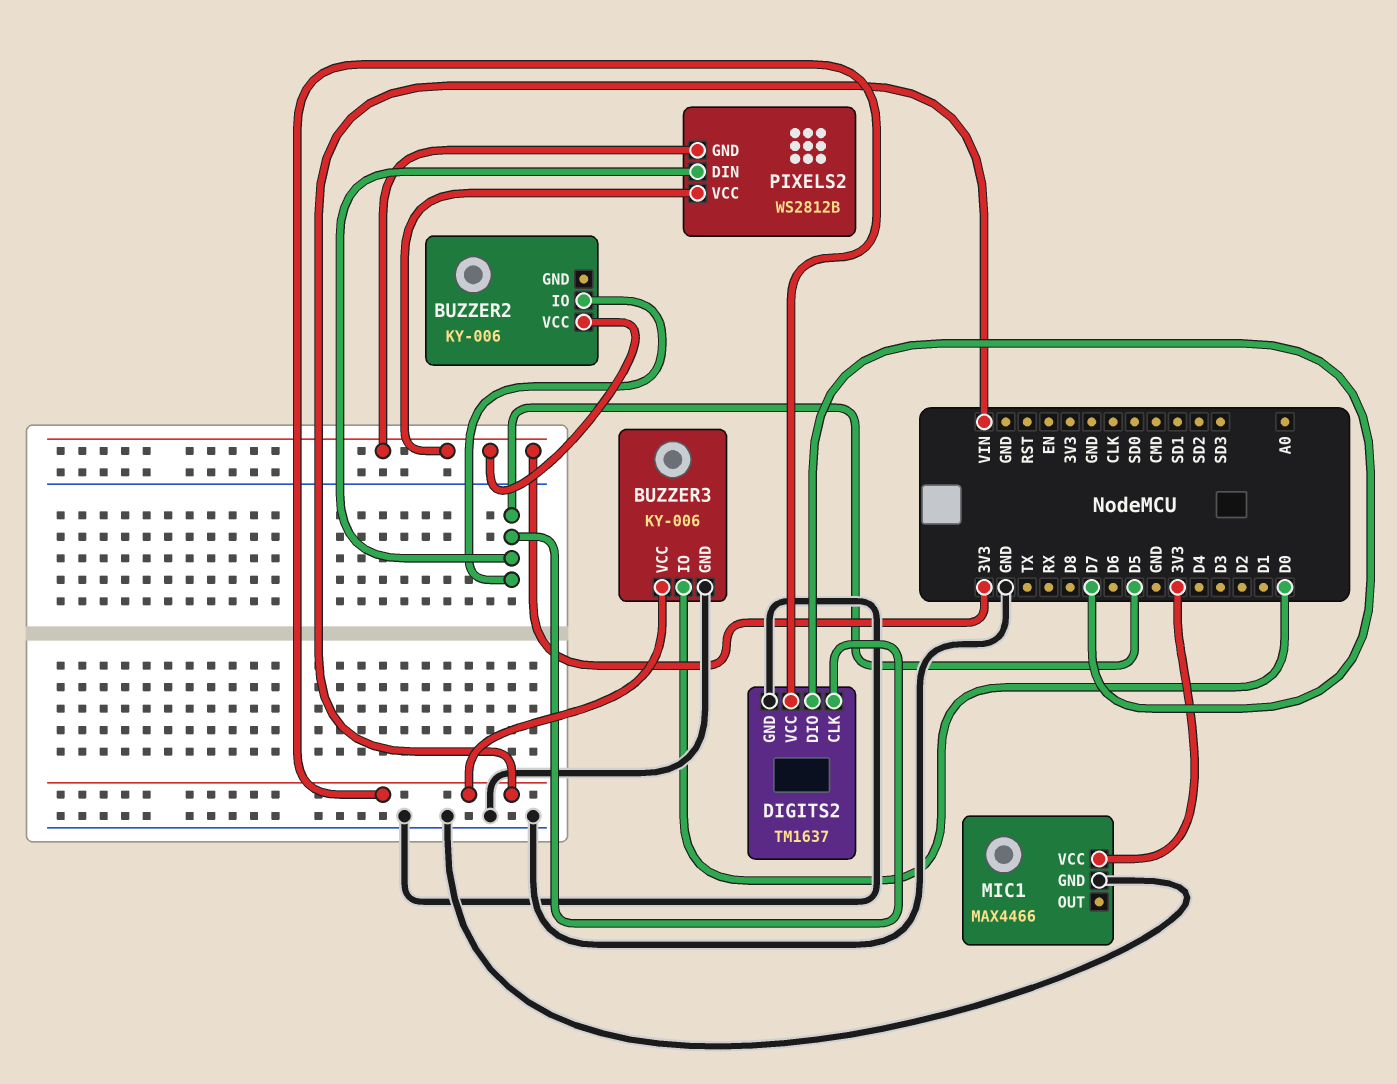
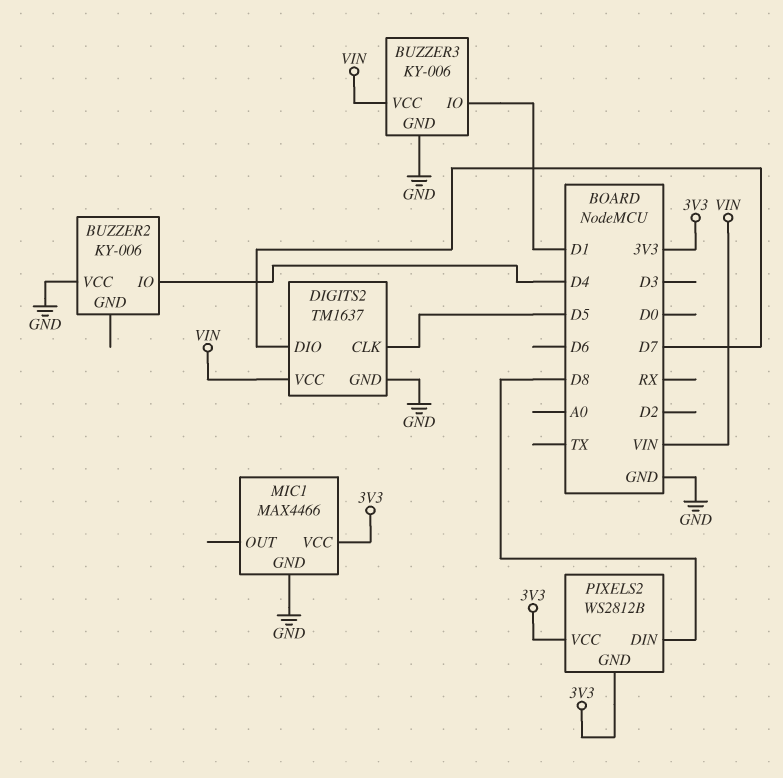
BUZZER2 pin IO: D5 -> D4
BUZZER2 pin VCC: 3V3 -> GND
BUZZER3 pin IO: D0 -> D1
PIXELS2 pin DIN: D5 -> D8

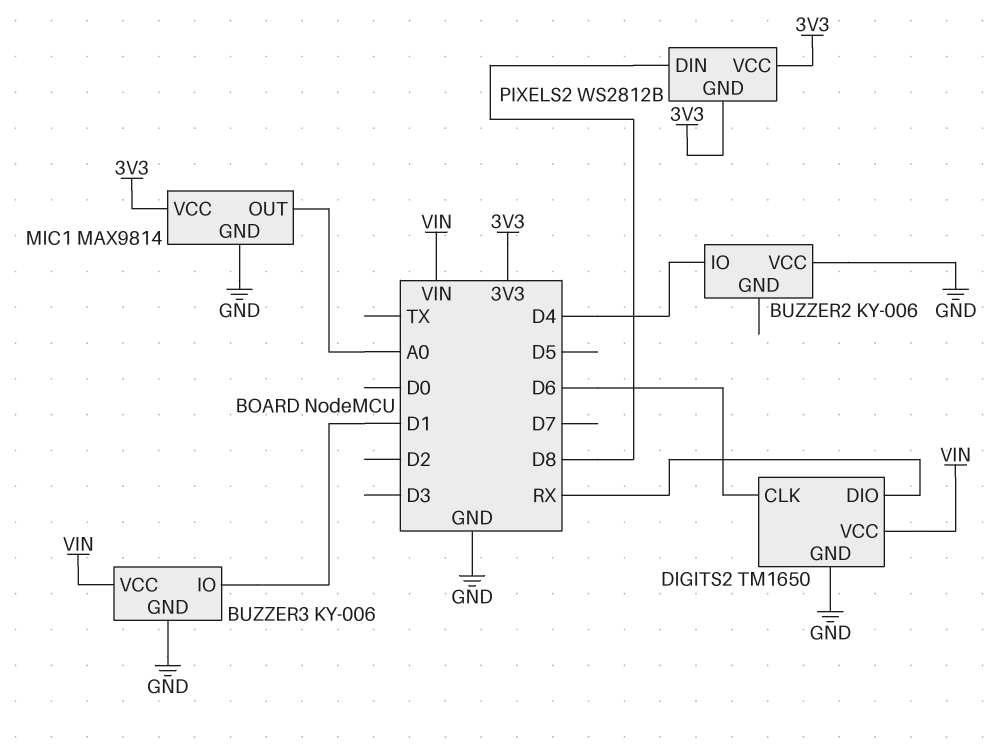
DIGITS2: TM1637 -> TM1650
DIGITS2 pin CLK: D5 -> D6
DIGITS2 pin DIO: D7 -> RX
MIC1: MAX4466 -> MAX9814
MIC1 pin OUT: none -> A0

